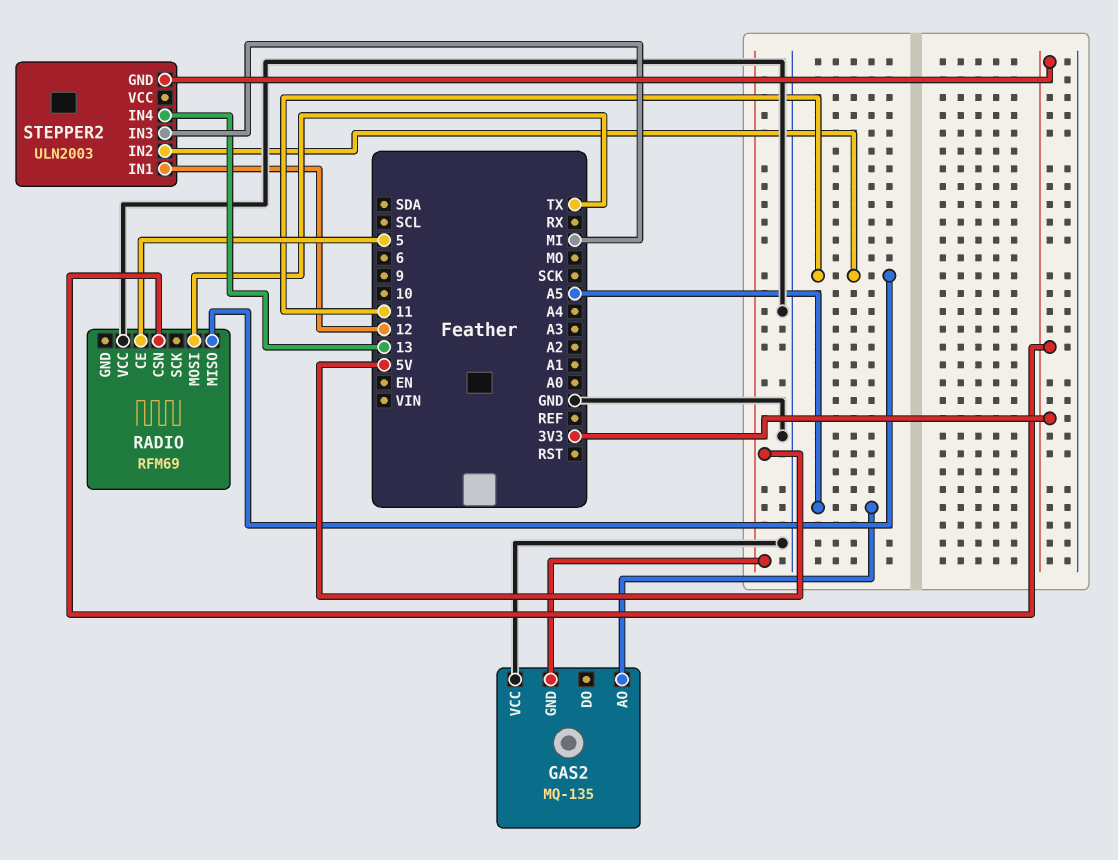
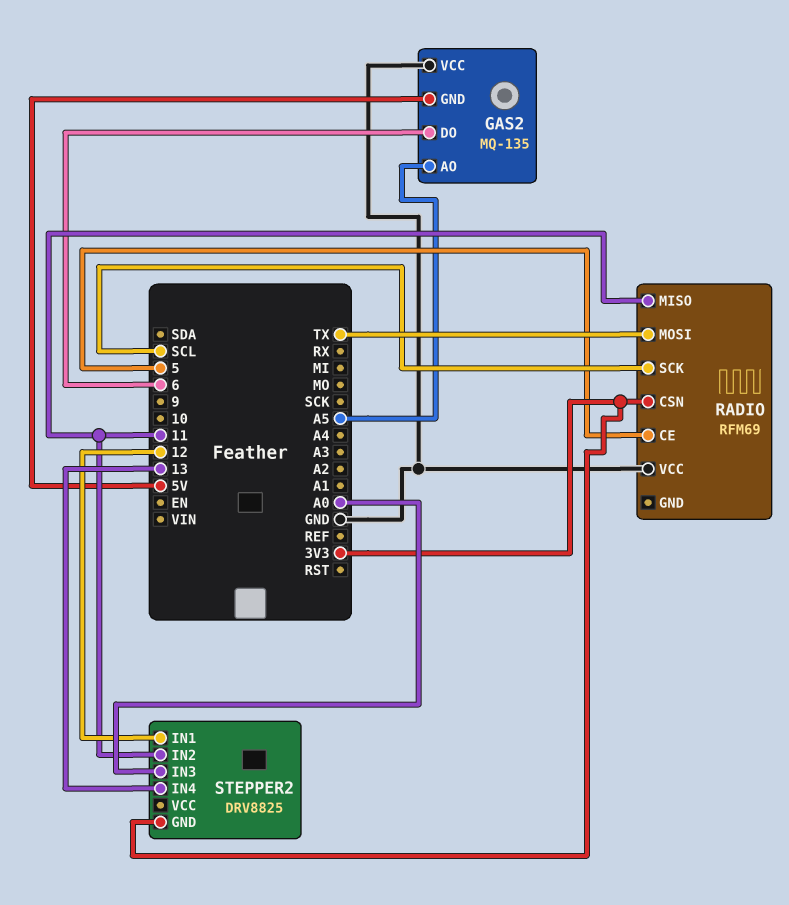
GAS2 pin DO: none -> 6
RADIO pin SCK: none -> SCL
STEPPER2: ULN2003 -> DRV8825
STEPPER2 pin IN3: MI -> A0

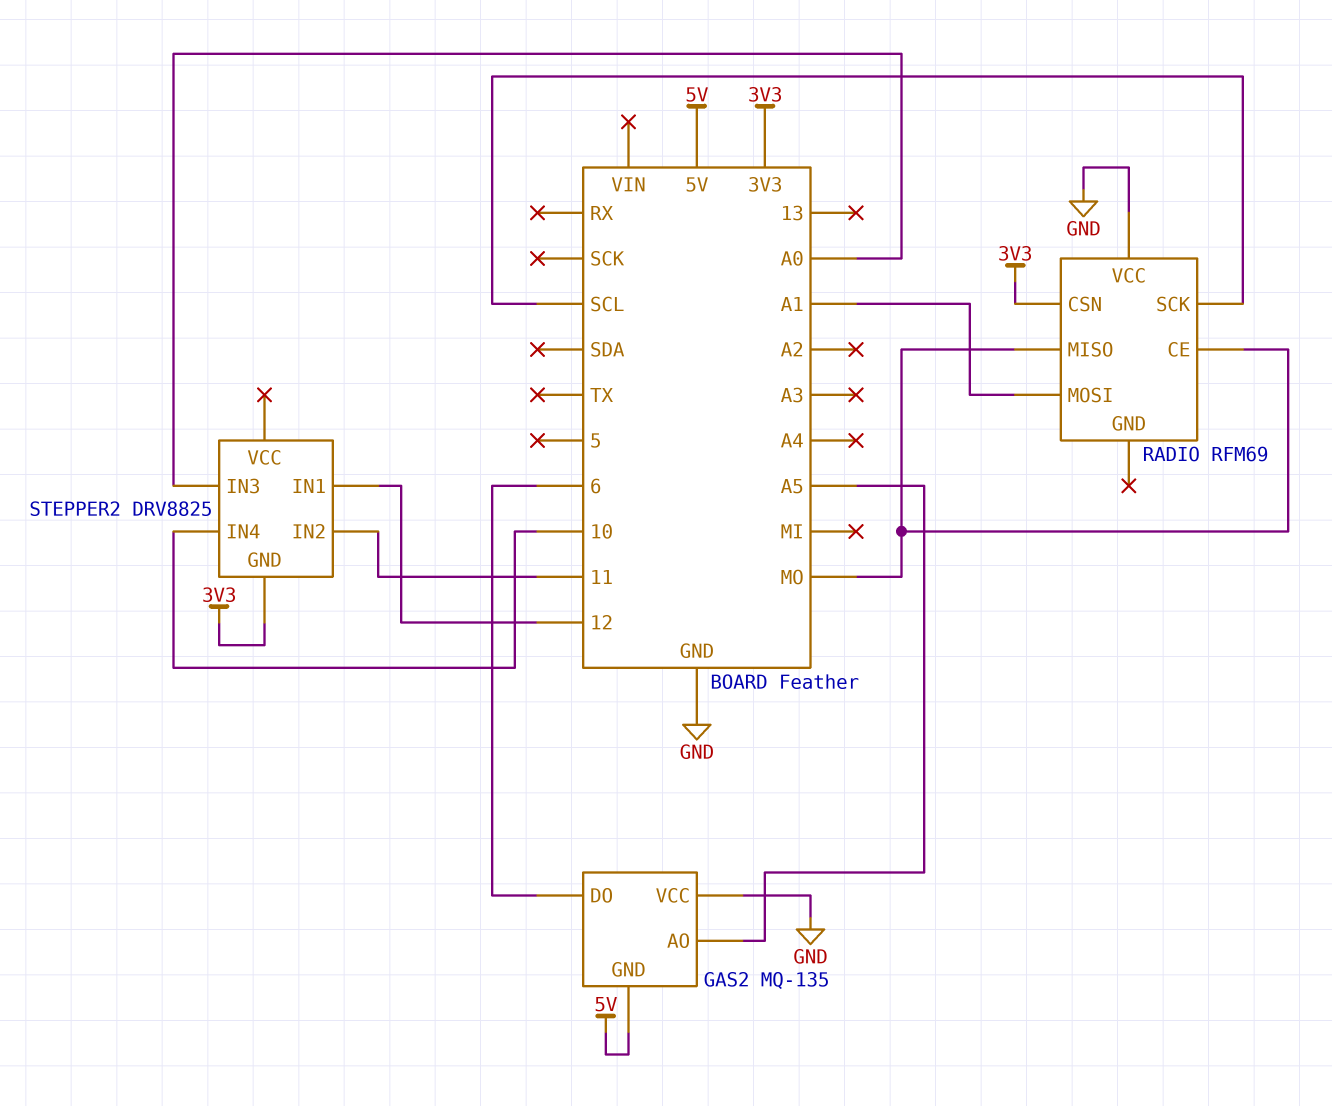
RADIO pin CE: 5 -> MO
RADIO pin MISO: 11 -> MO
RADIO pin MOSI: TX -> A1
STEPPER2 pin IN4: 13 -> 10

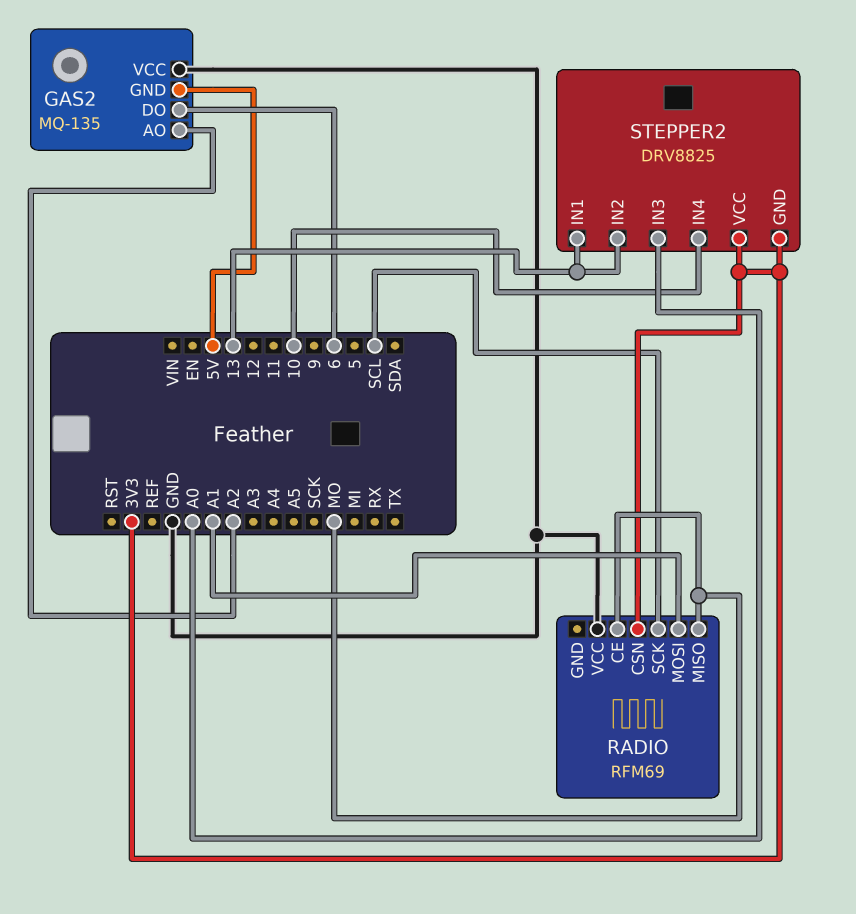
GAS2 pin AO: A5 -> A2
STEPPER2 pin IN1: 12 -> 13
STEPPER2 pin IN2: 11 -> 13
STEPPER2 pin VCC: none -> 3V3

